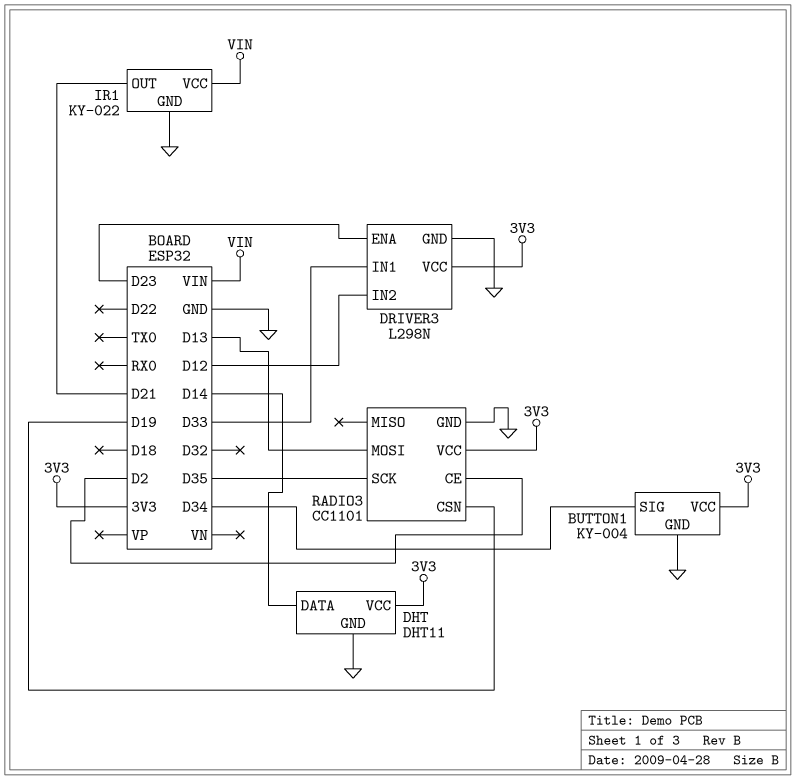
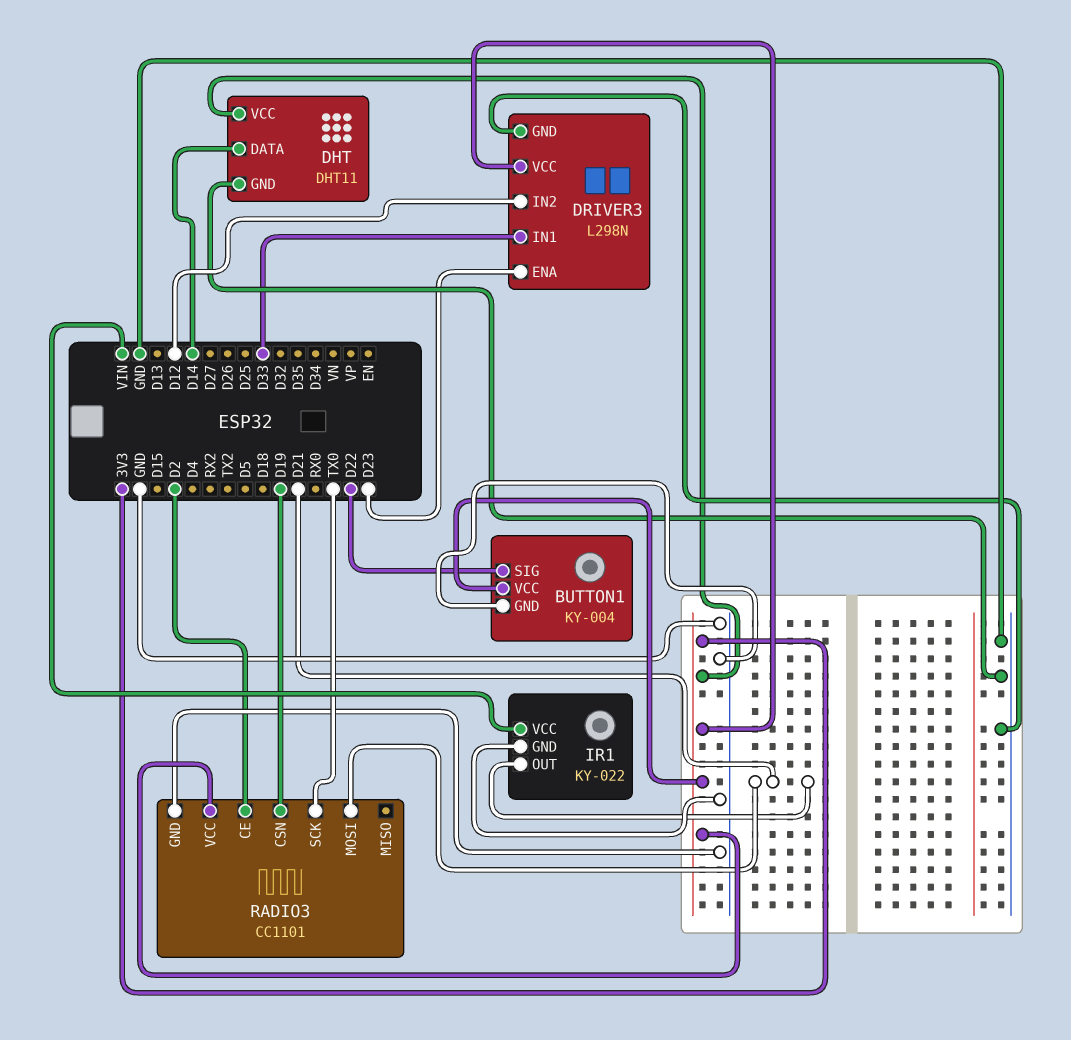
BUTTON1 pin SIG: D34 -> D22
RADIO3 pin MOSI: D13 -> D21
RADIO3 pin SCK: D35 -> TX0

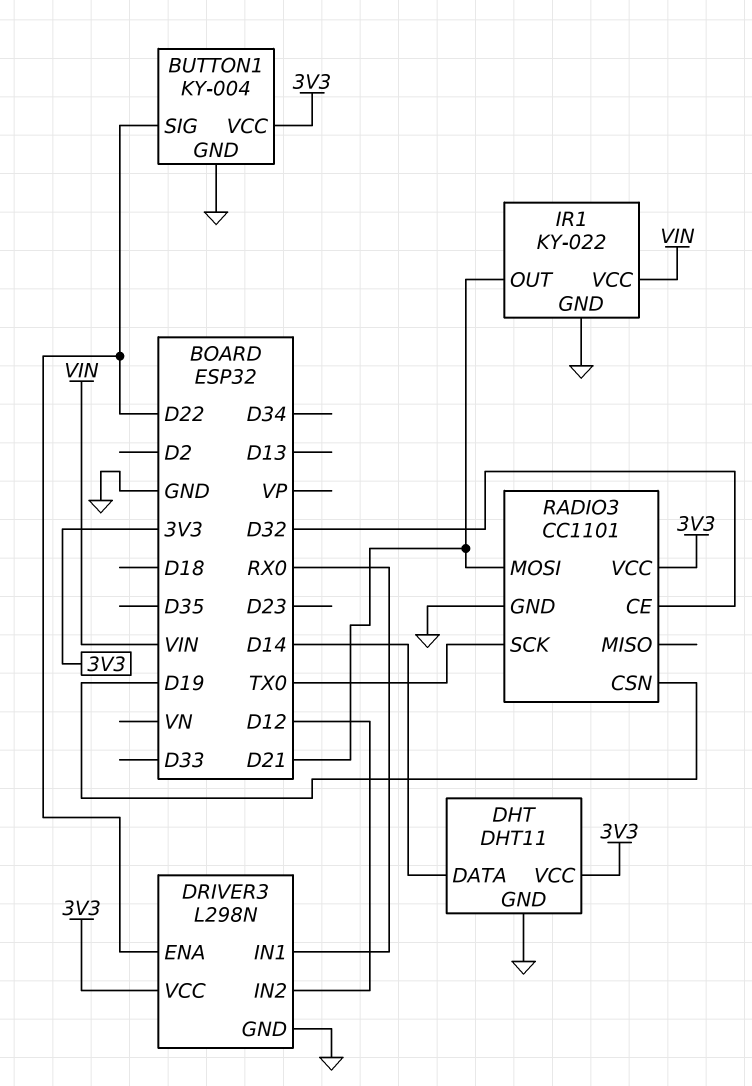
DRIVER3 pin ENA: D23 -> D22
DRIVER3 pin IN1: D33 -> RX0
RADIO3 pin CE: D2 -> D32

